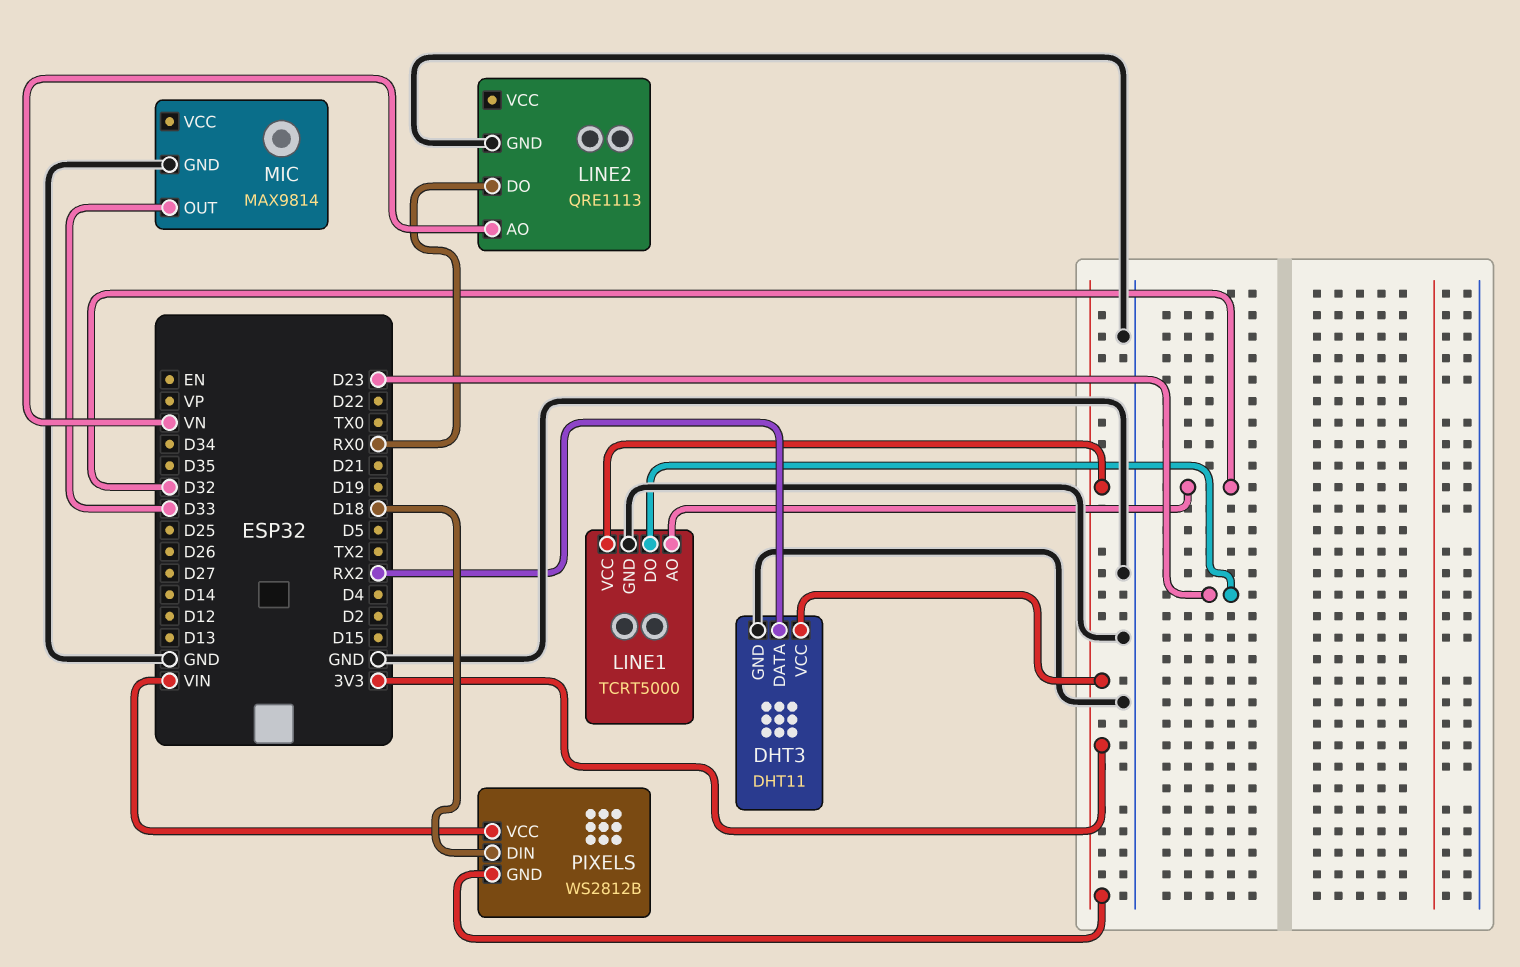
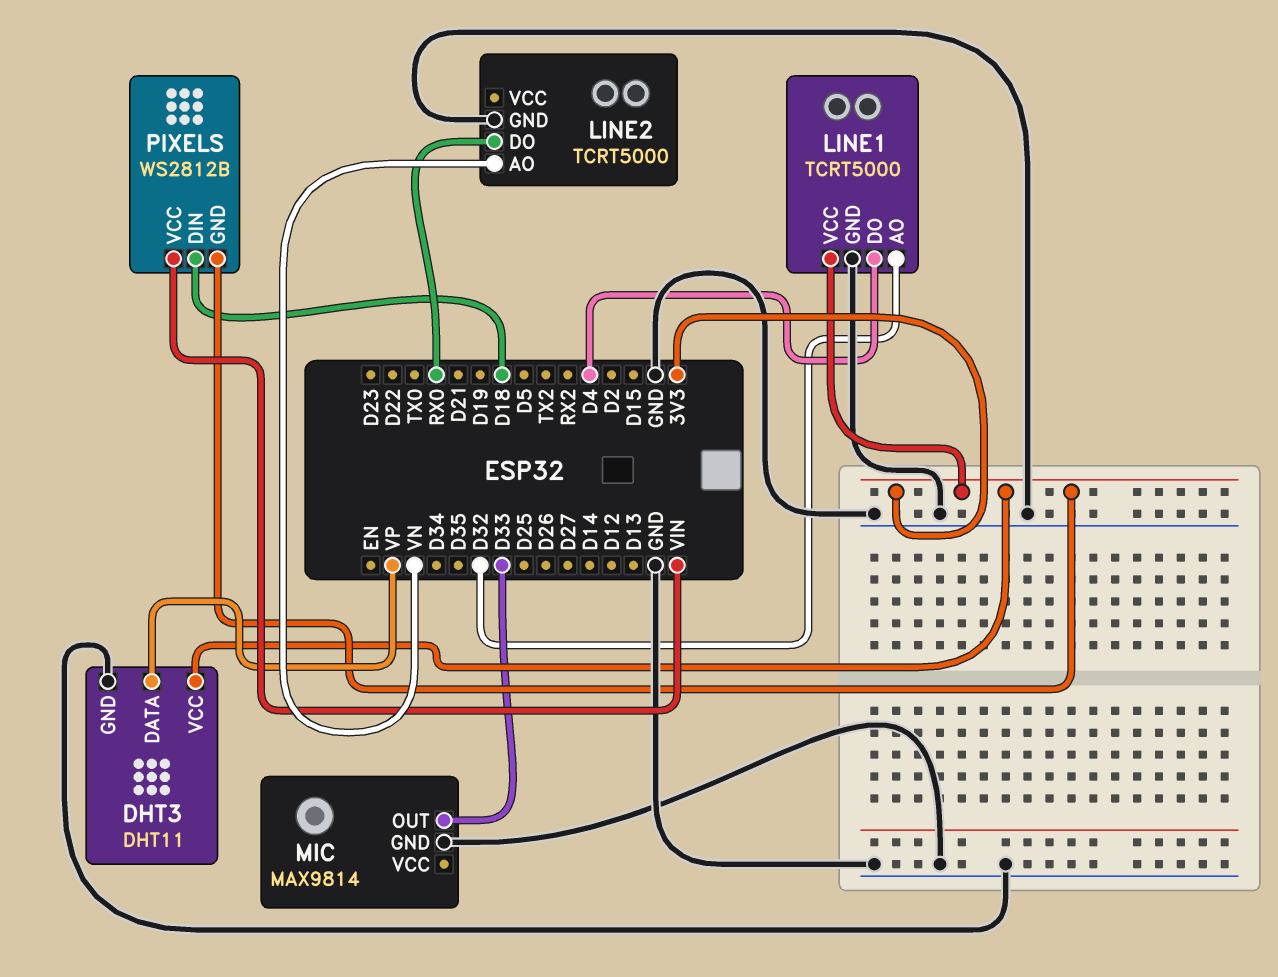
DHT3 pin DATA: RX2 -> VP
LINE1 pin DO: D23 -> D4
LINE2: QRE1113 -> TCRT5000

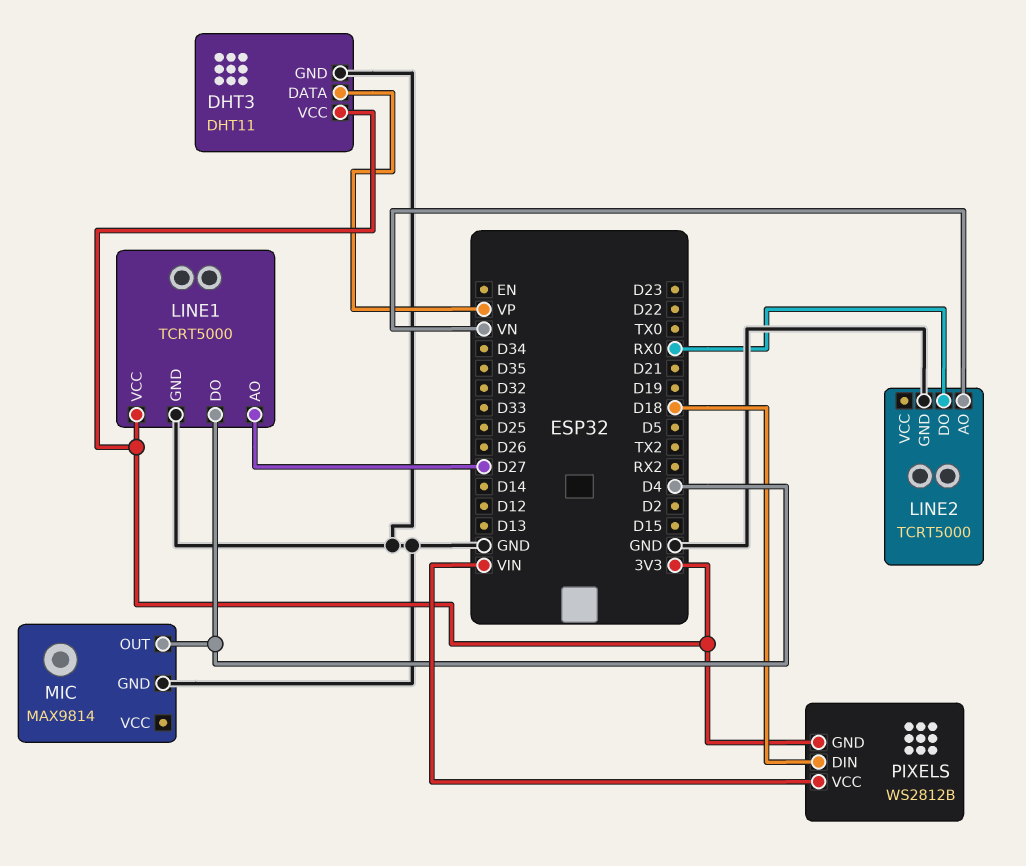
LINE1 pin AO: D32 -> D27
MIC pin OUT: D33 -> D4

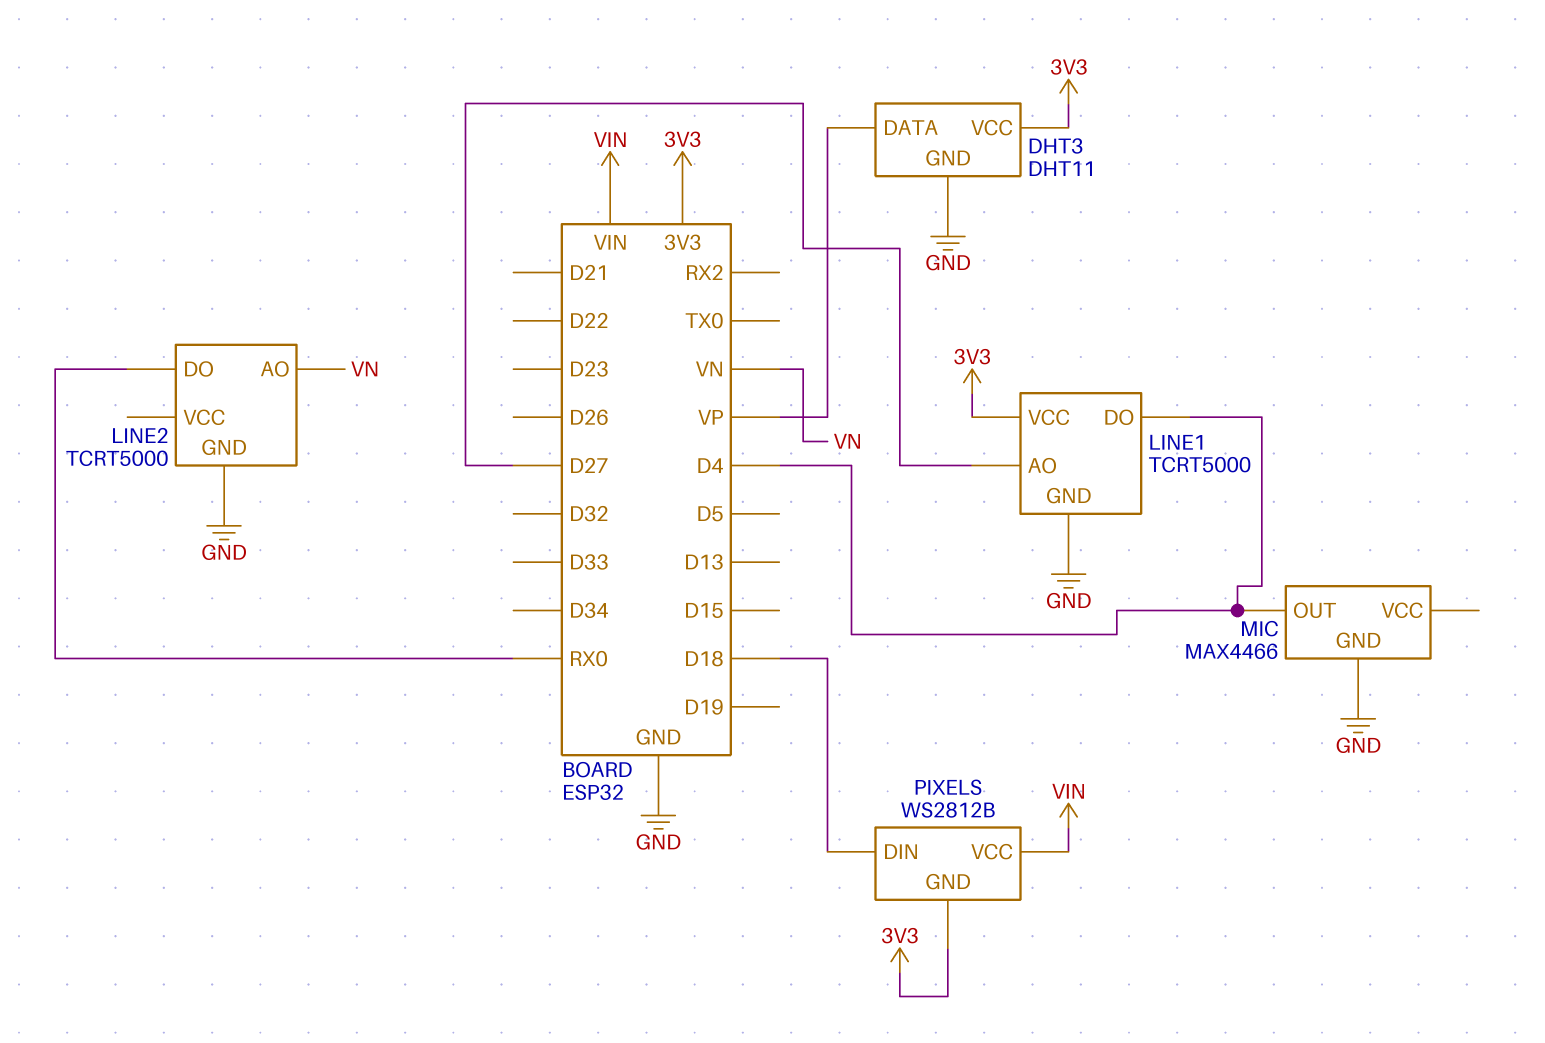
MIC: MAX9814 -> MAX4466

